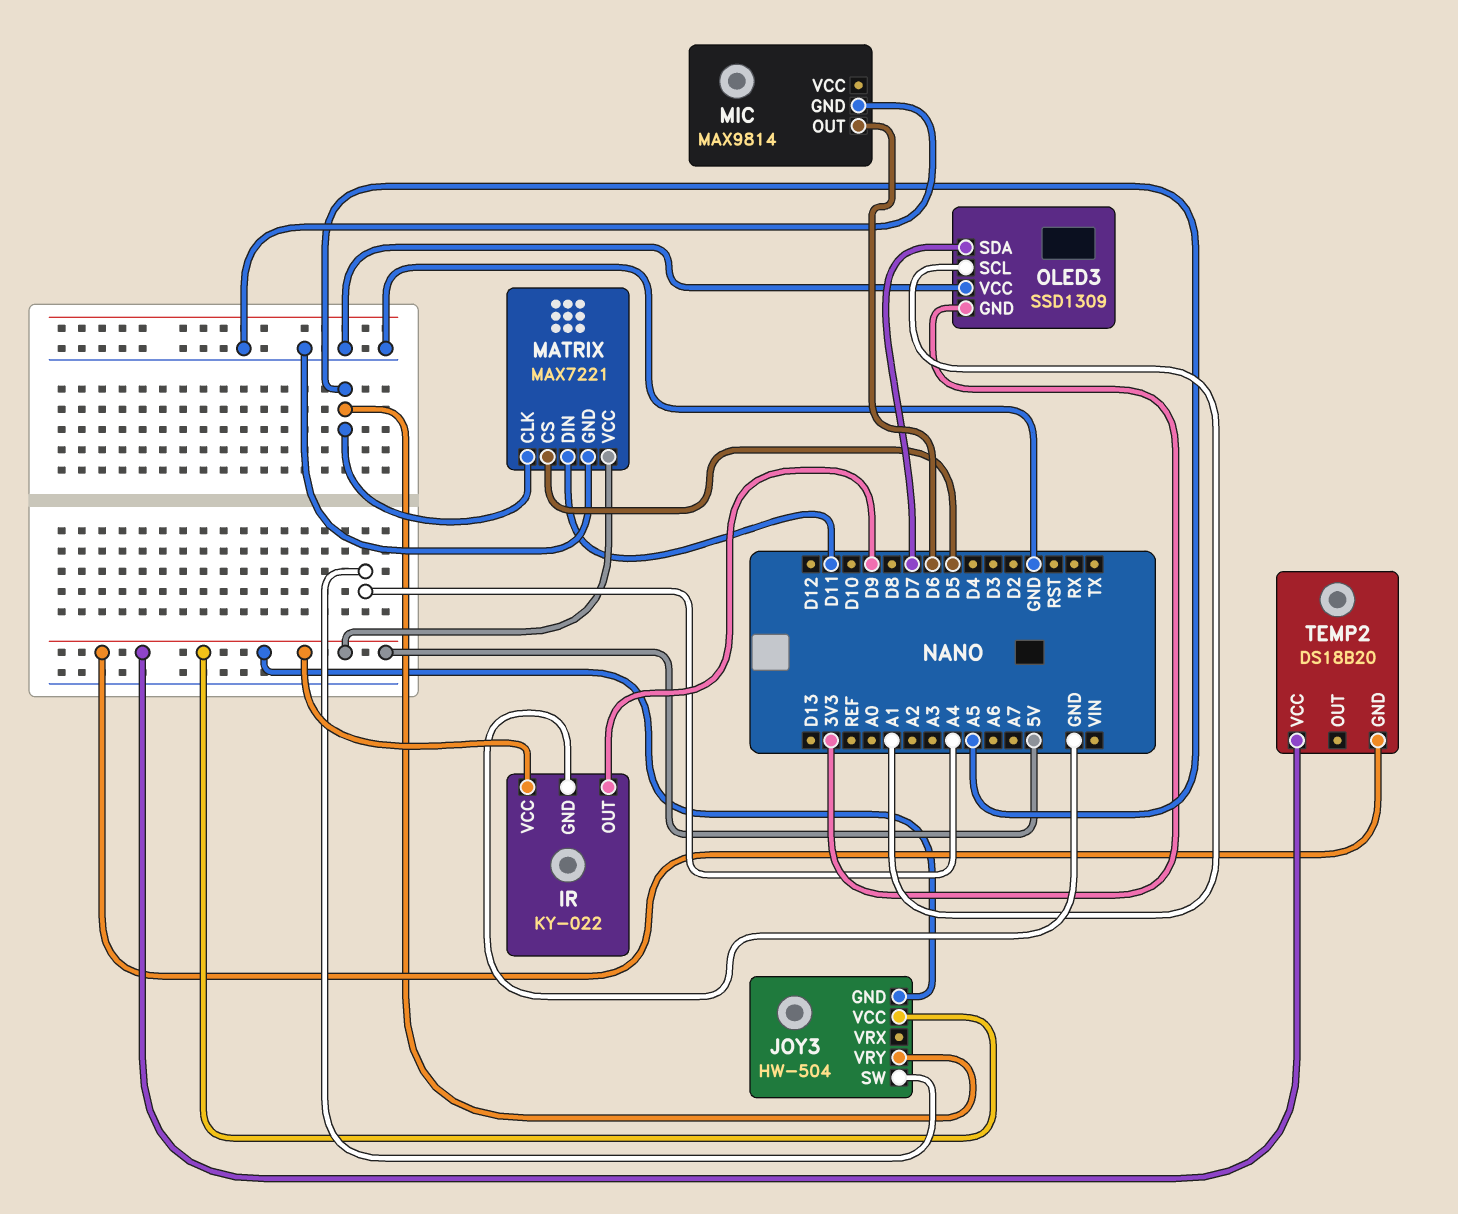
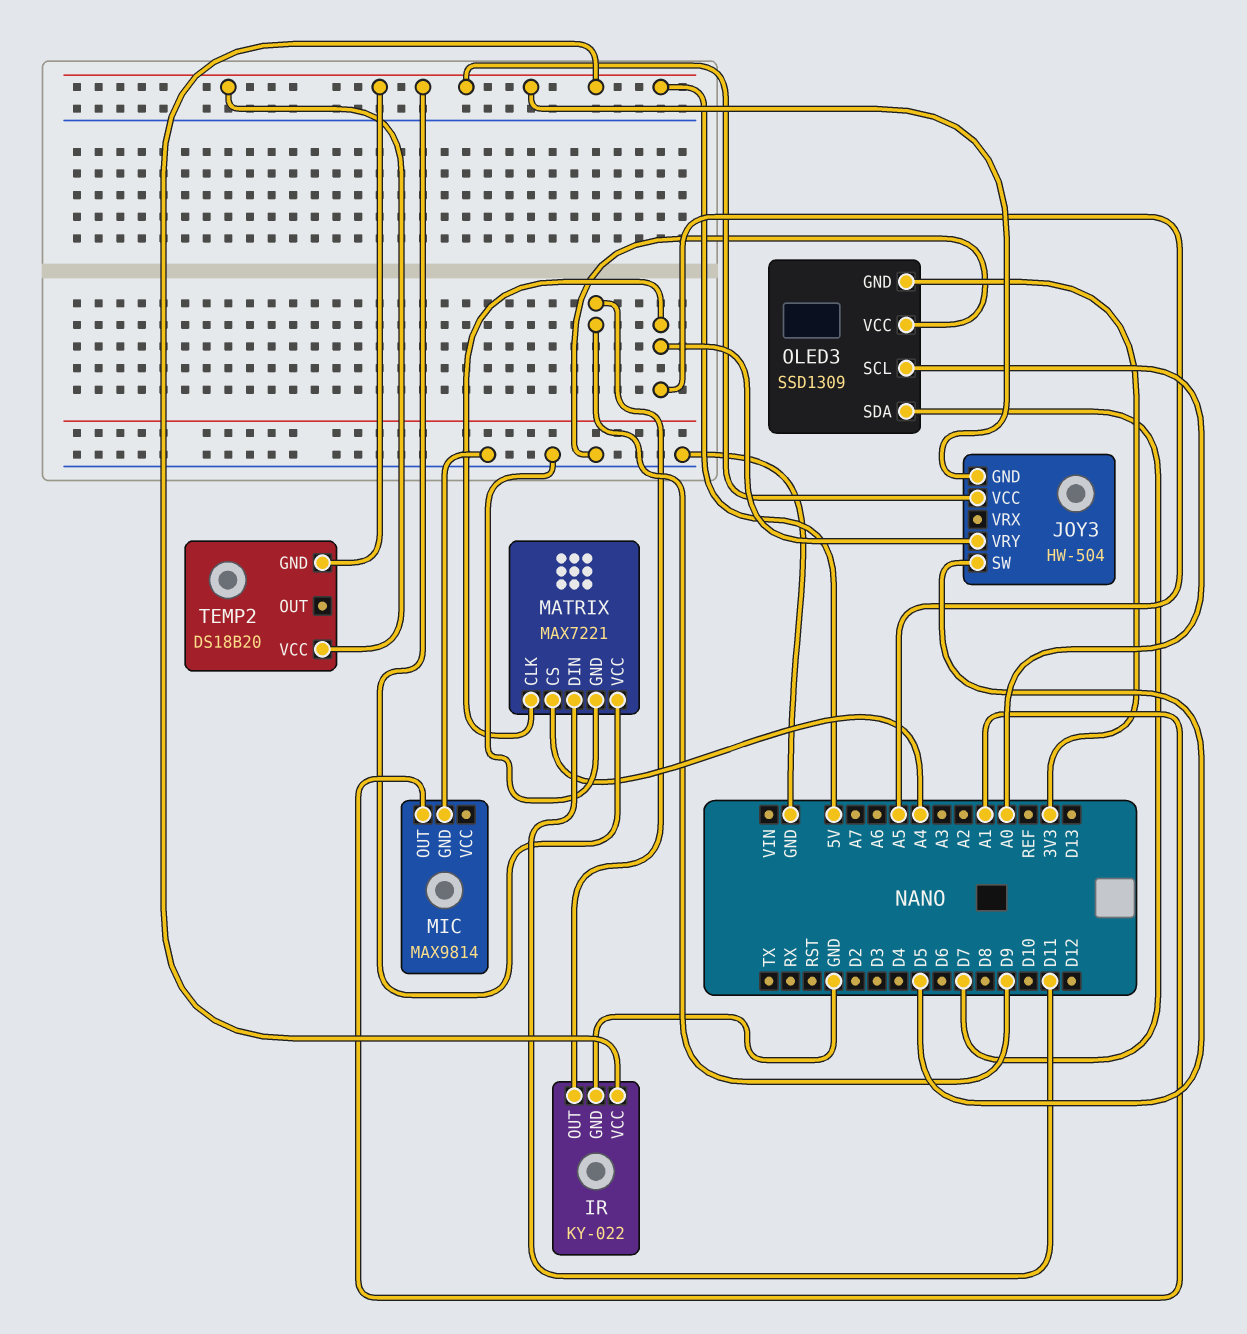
JOY3 pin SW: A4 -> D5
MATRIX pin CS: D5 -> A4
MIC pin OUT: D6 -> A1
OLED3 pin SCL: A1 -> A0

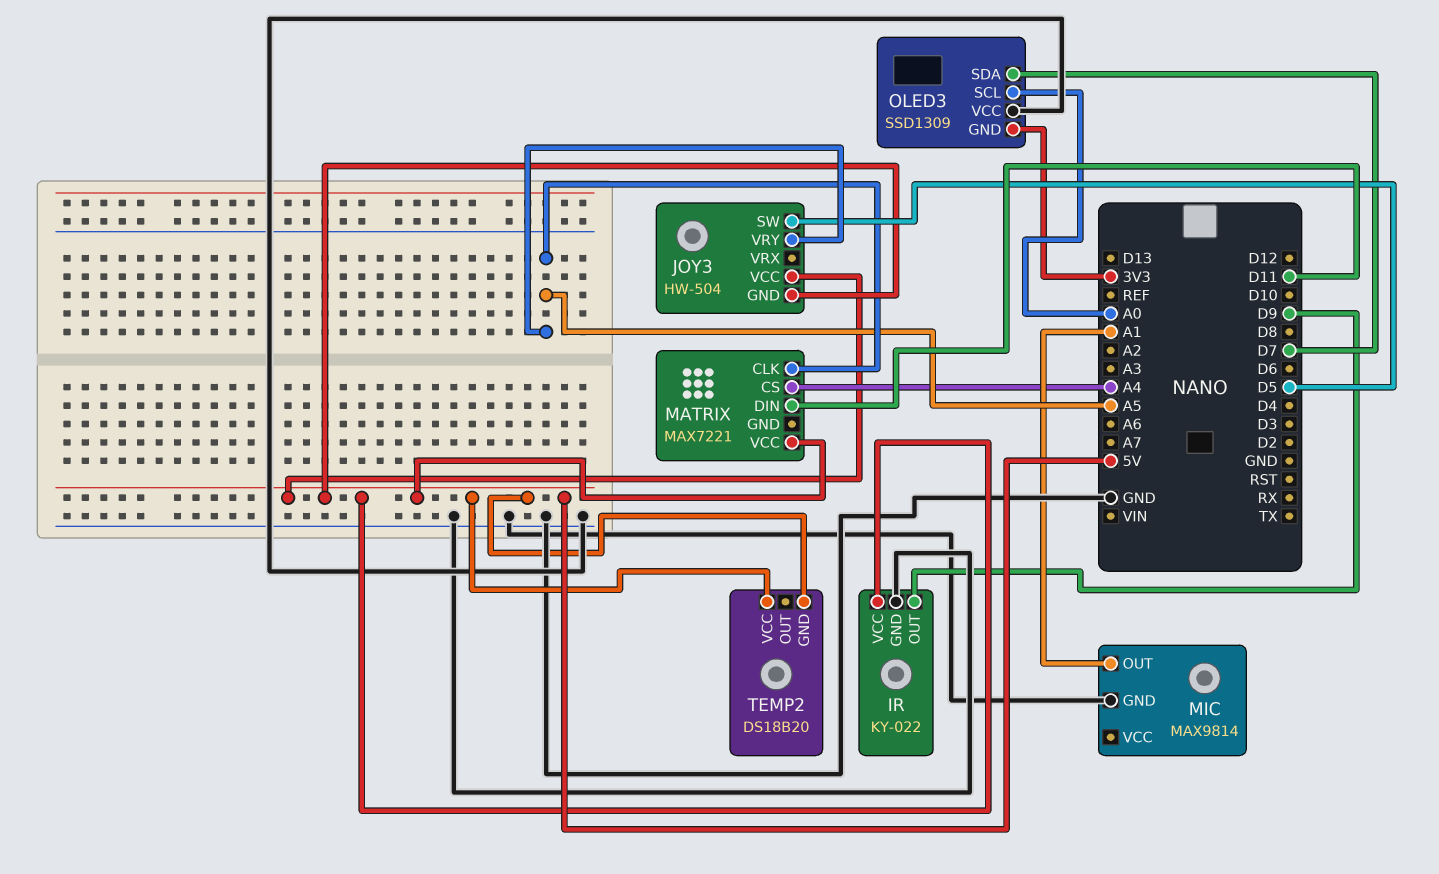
MATRIX pin GND: GND -> none

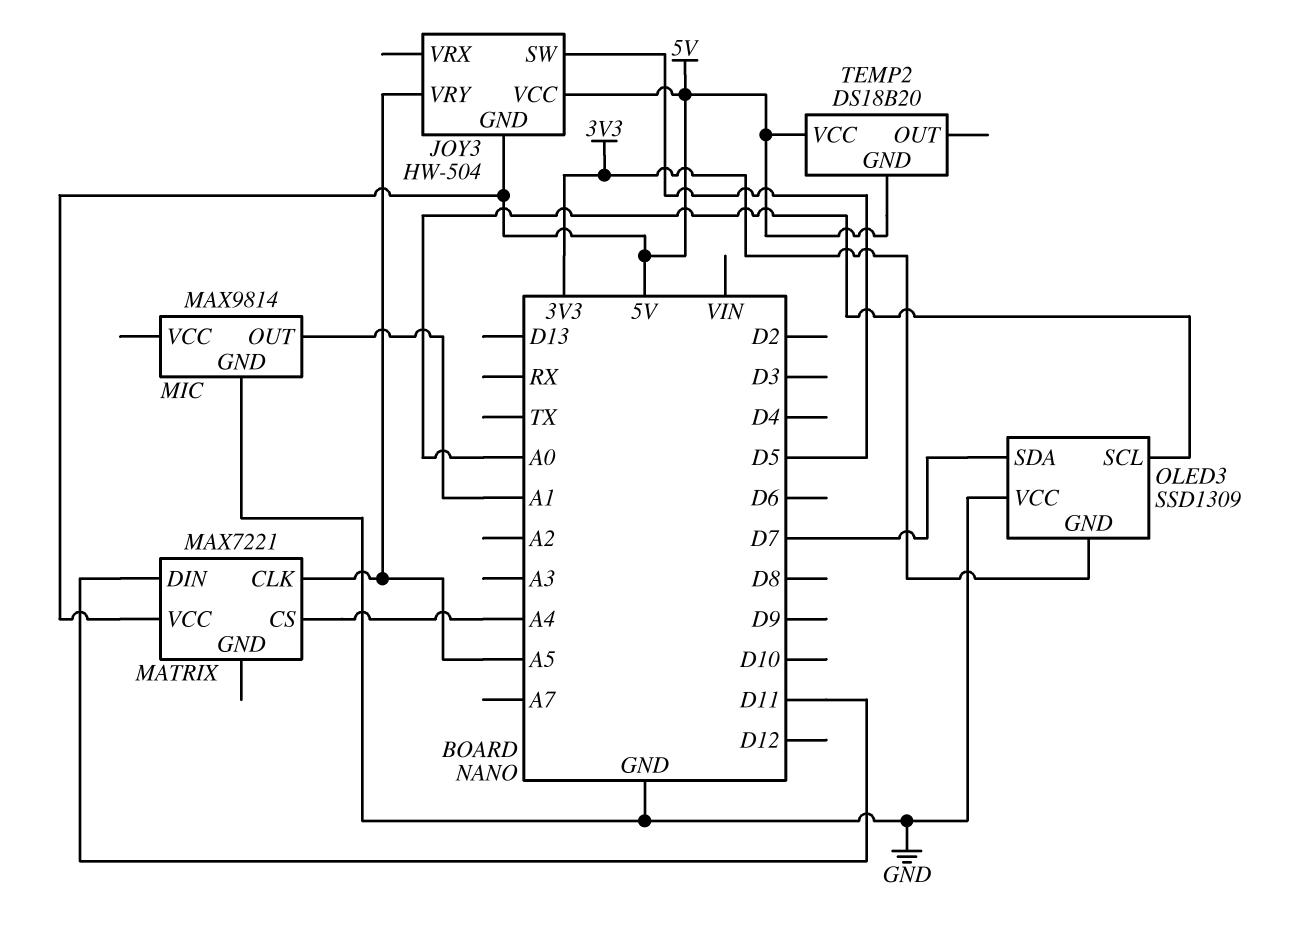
IR: KY-022 -> none
IR pin GND: GND -> none
IR pin OUT: D9 -> none
IR pin VCC: 5V -> none

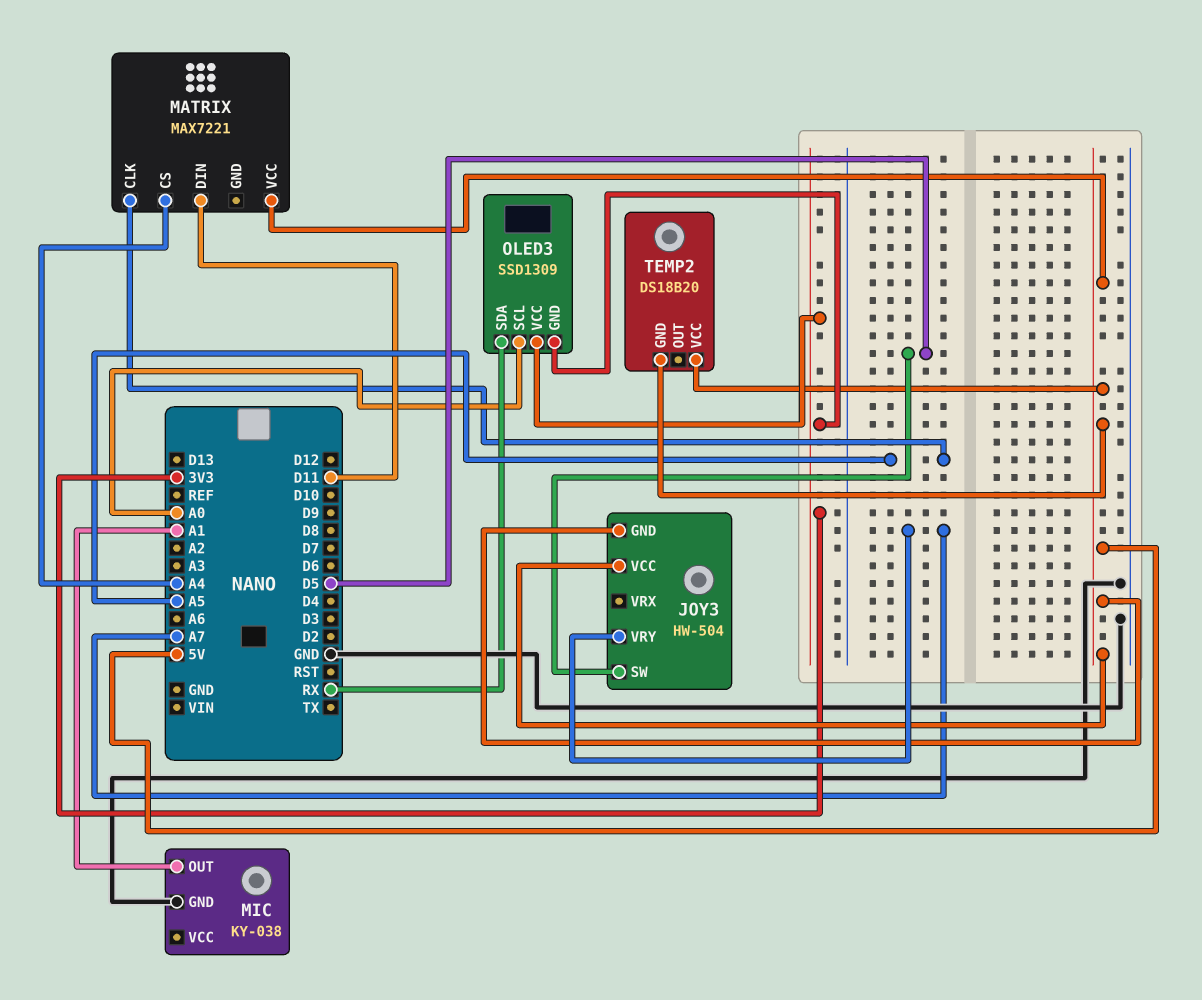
JOY3 pin VRY: A5 -> A7
MIC: MAX9814 -> KY-038
OLED3 pin SDA: D7 -> RX
OLED3 pin VCC: GND -> 3V3

